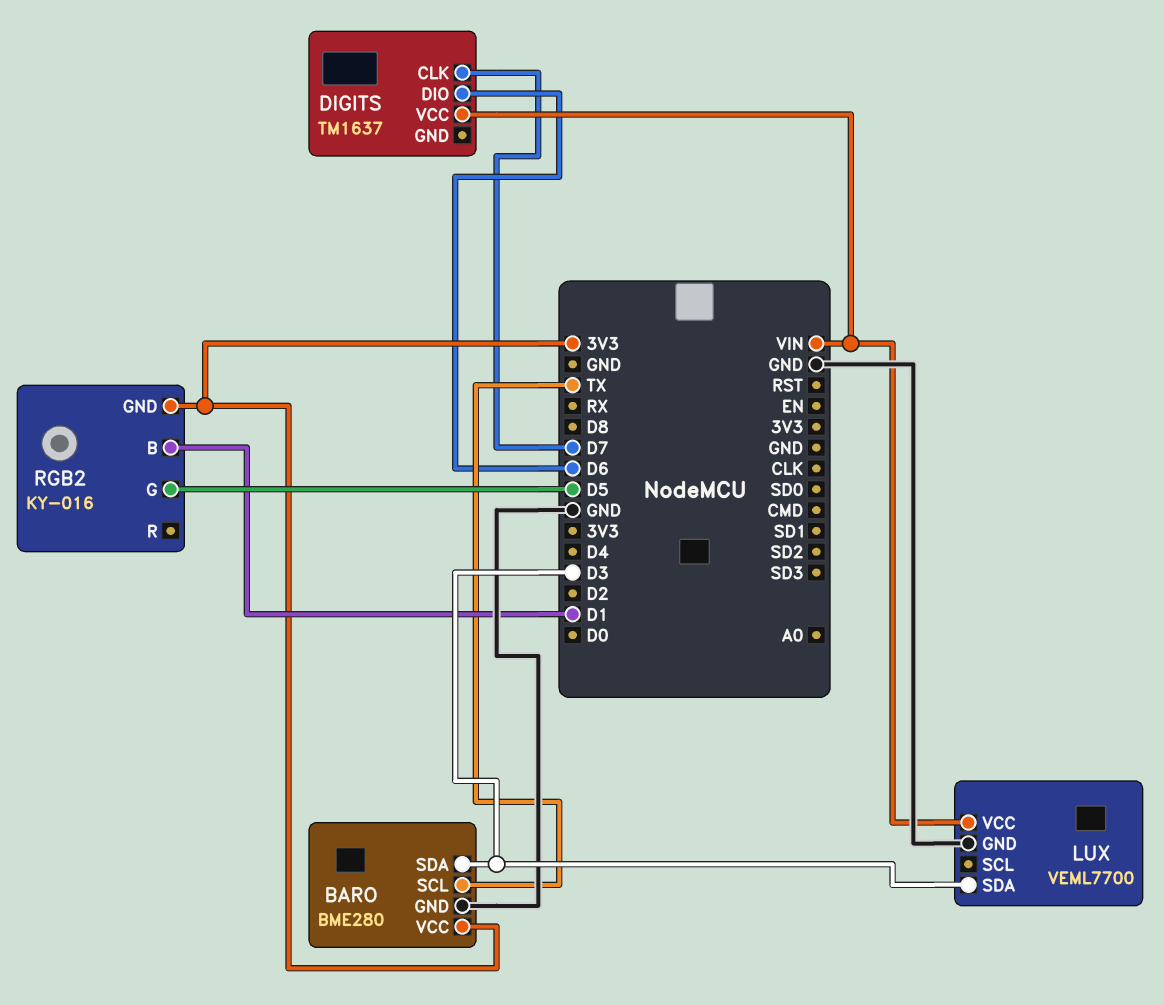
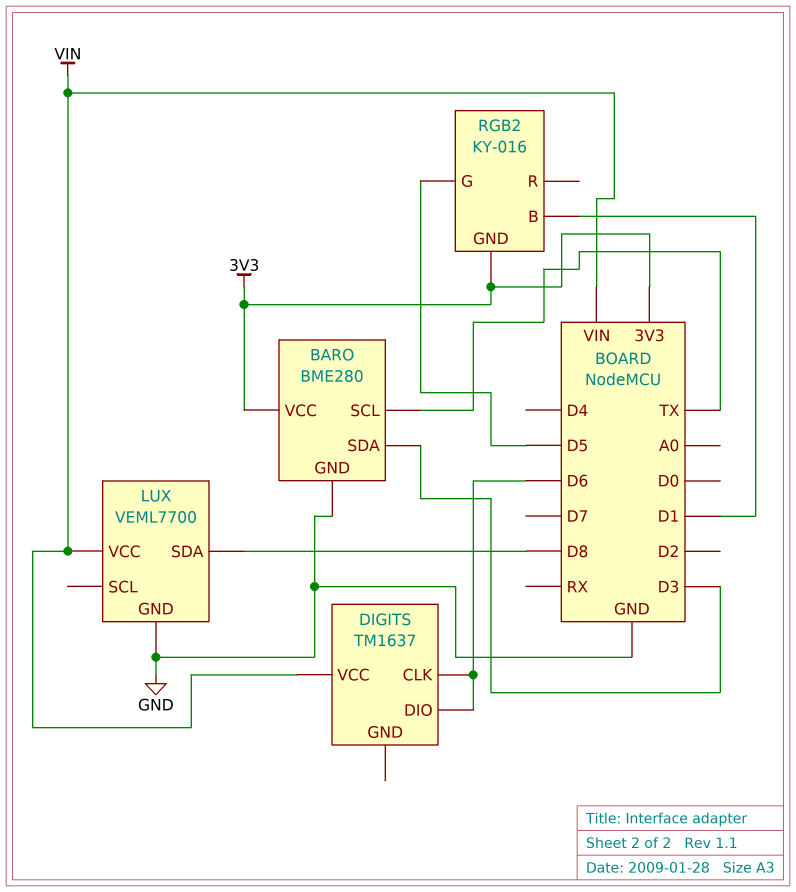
DIGITS pin CLK: D7 -> D6
LUX pin SDA: D3 -> D8

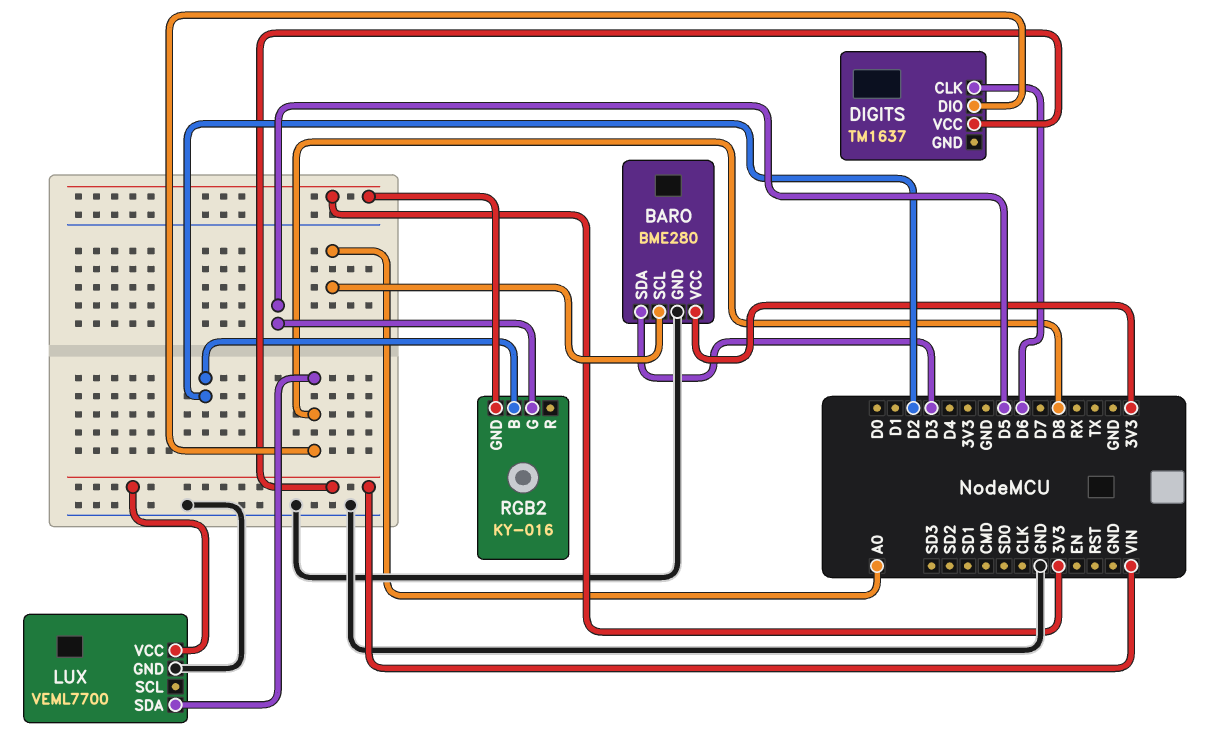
BARO pin SCL: TX -> A0
DIGITS pin DIO: D6 -> D8
RGB2 pin B: D1 -> D2

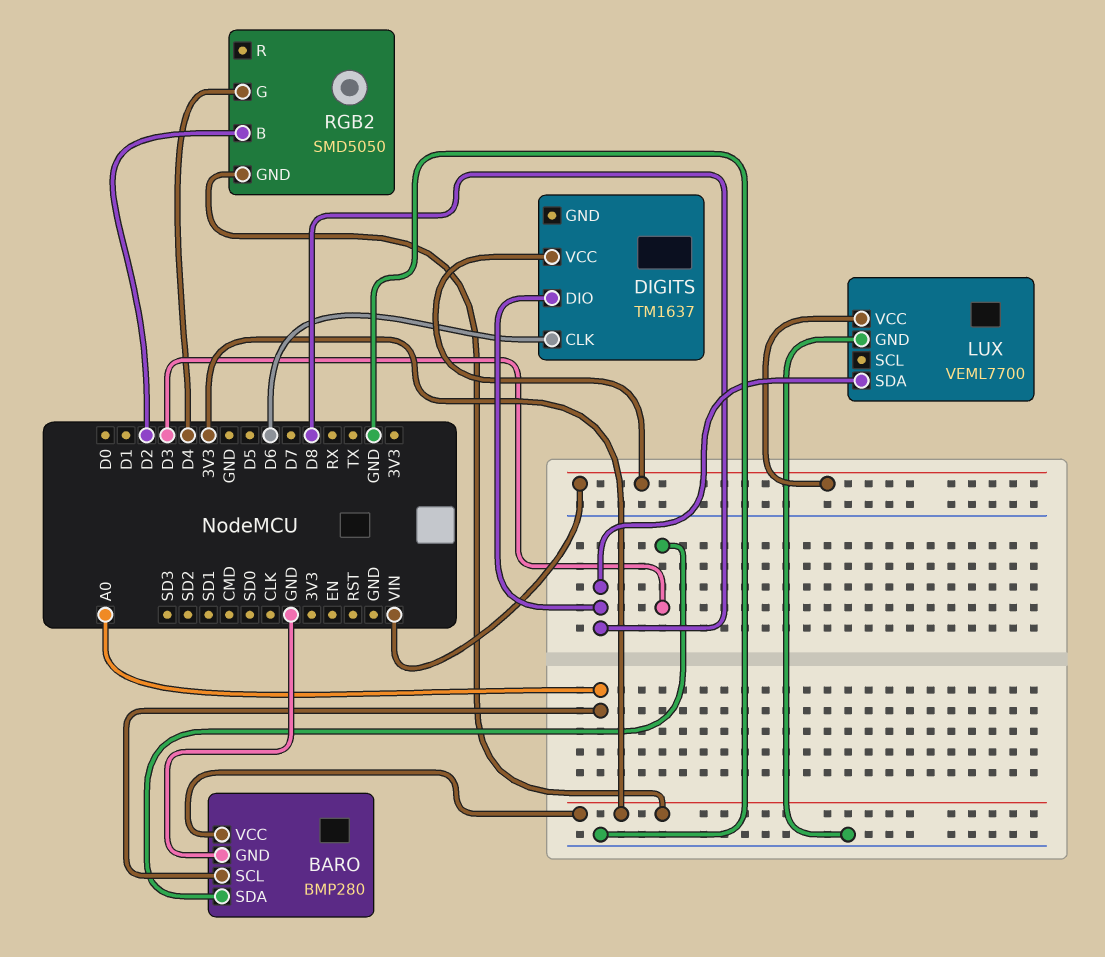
BARO: BME280 -> BMP280
RGB2: KY-016 -> SMD5050
RGB2 pin G: D5 -> D4

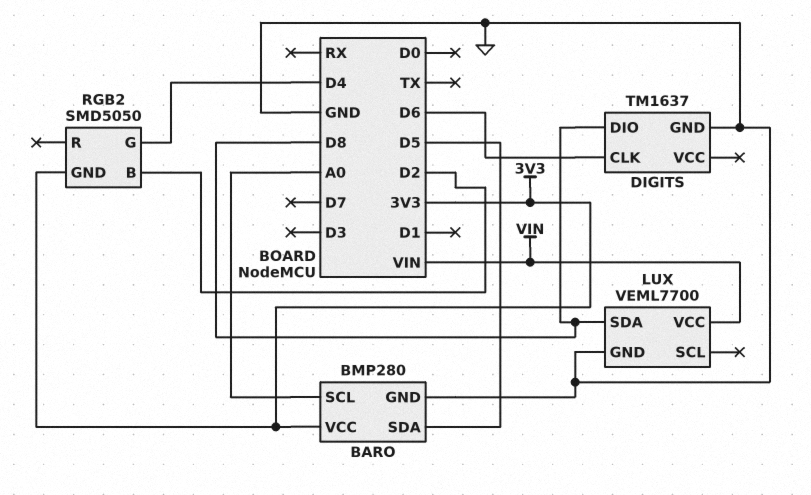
BARO pin SDA: D3 -> D5
DIGITS pin GND: none -> GND
DIGITS pin VCC: VIN -> none

